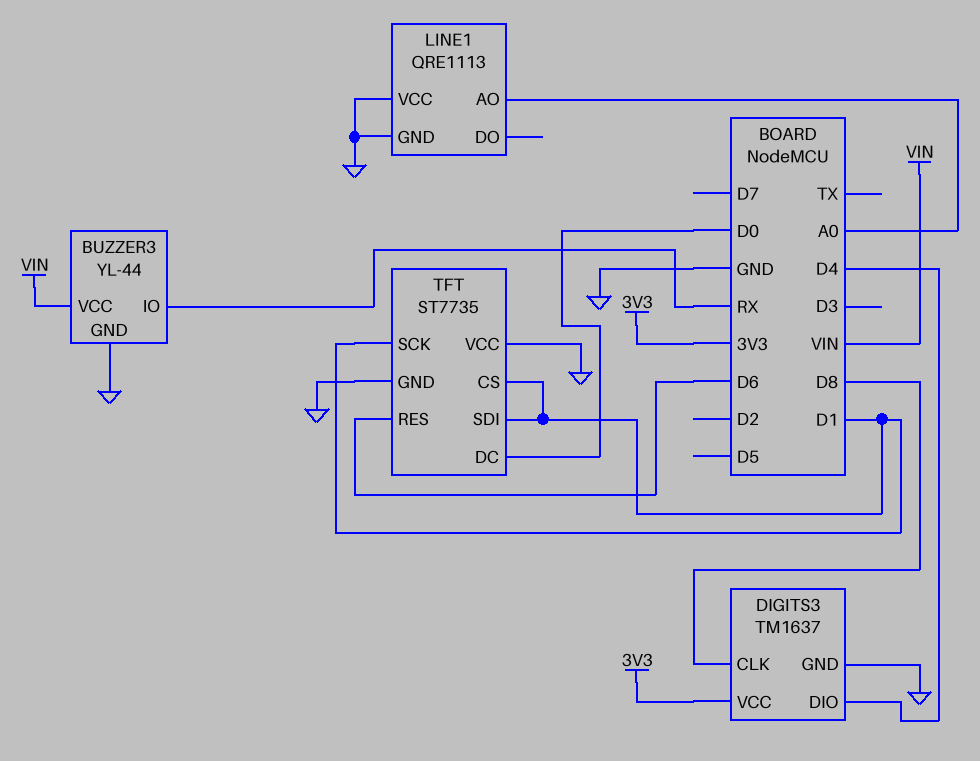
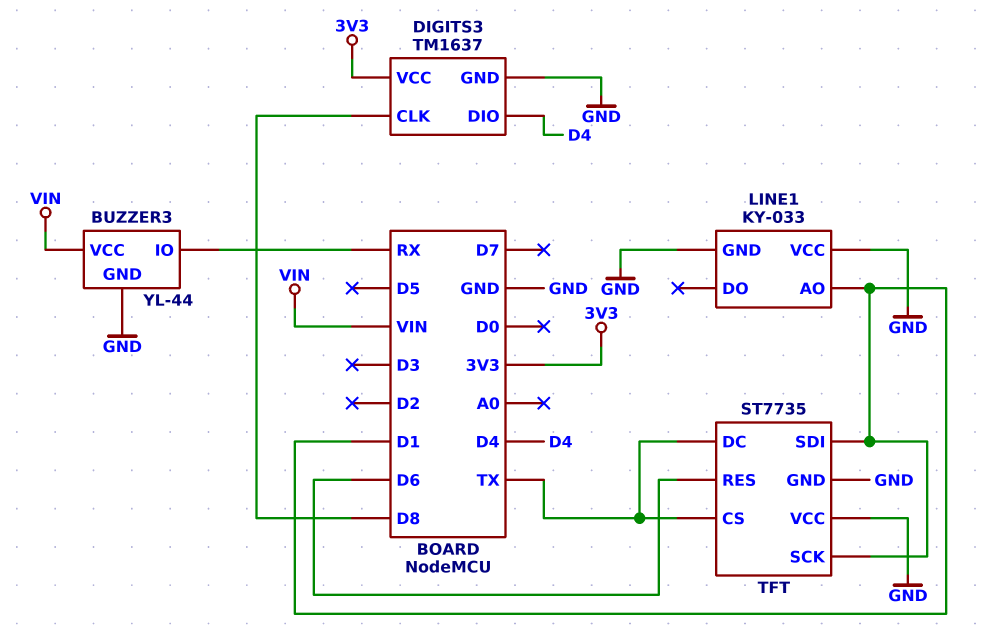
LINE1: QRE1113 -> KY-033
LINE1 pin AO: A0 -> D1
TFT pin CS: D1 -> TX
TFT pin DC: D0 -> TX

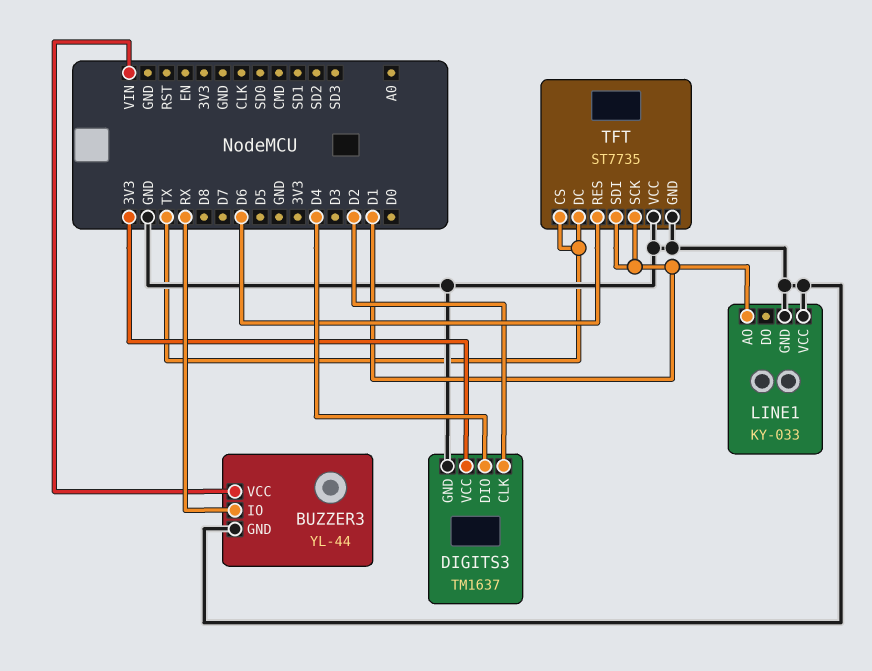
DIGITS3 pin CLK: D8 -> D2

